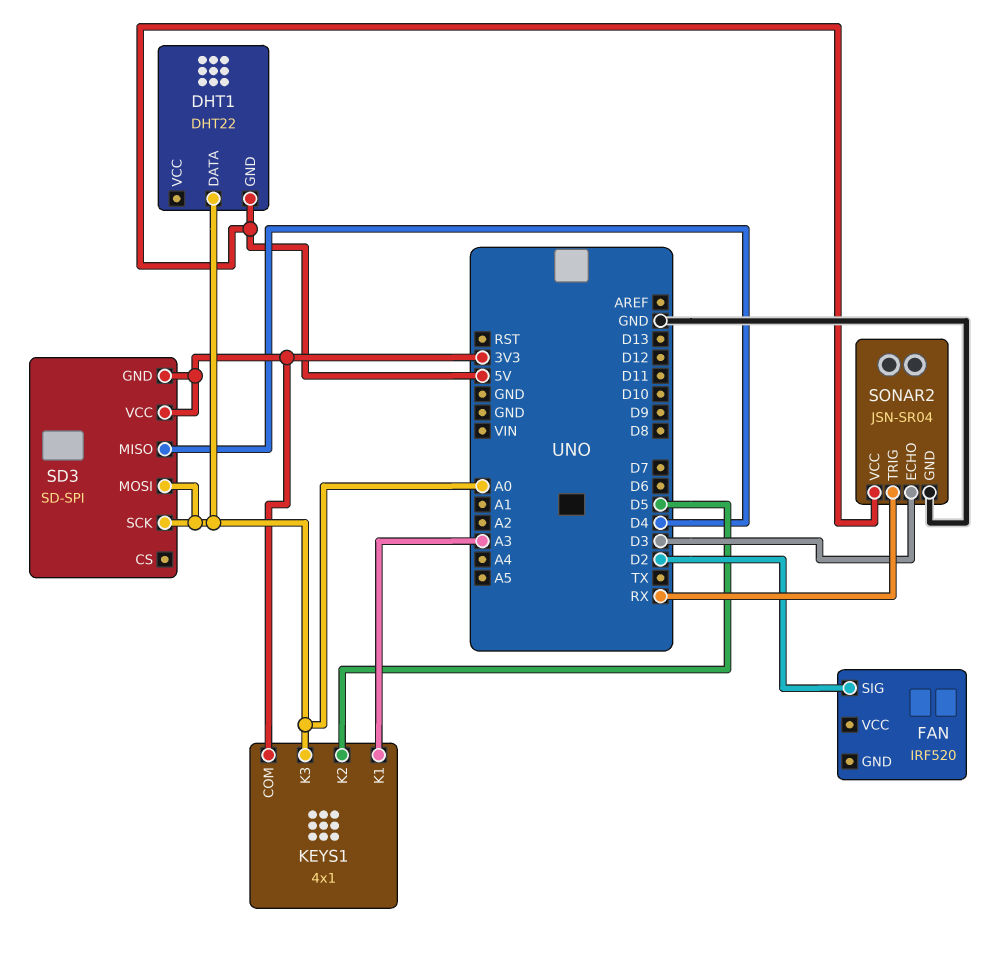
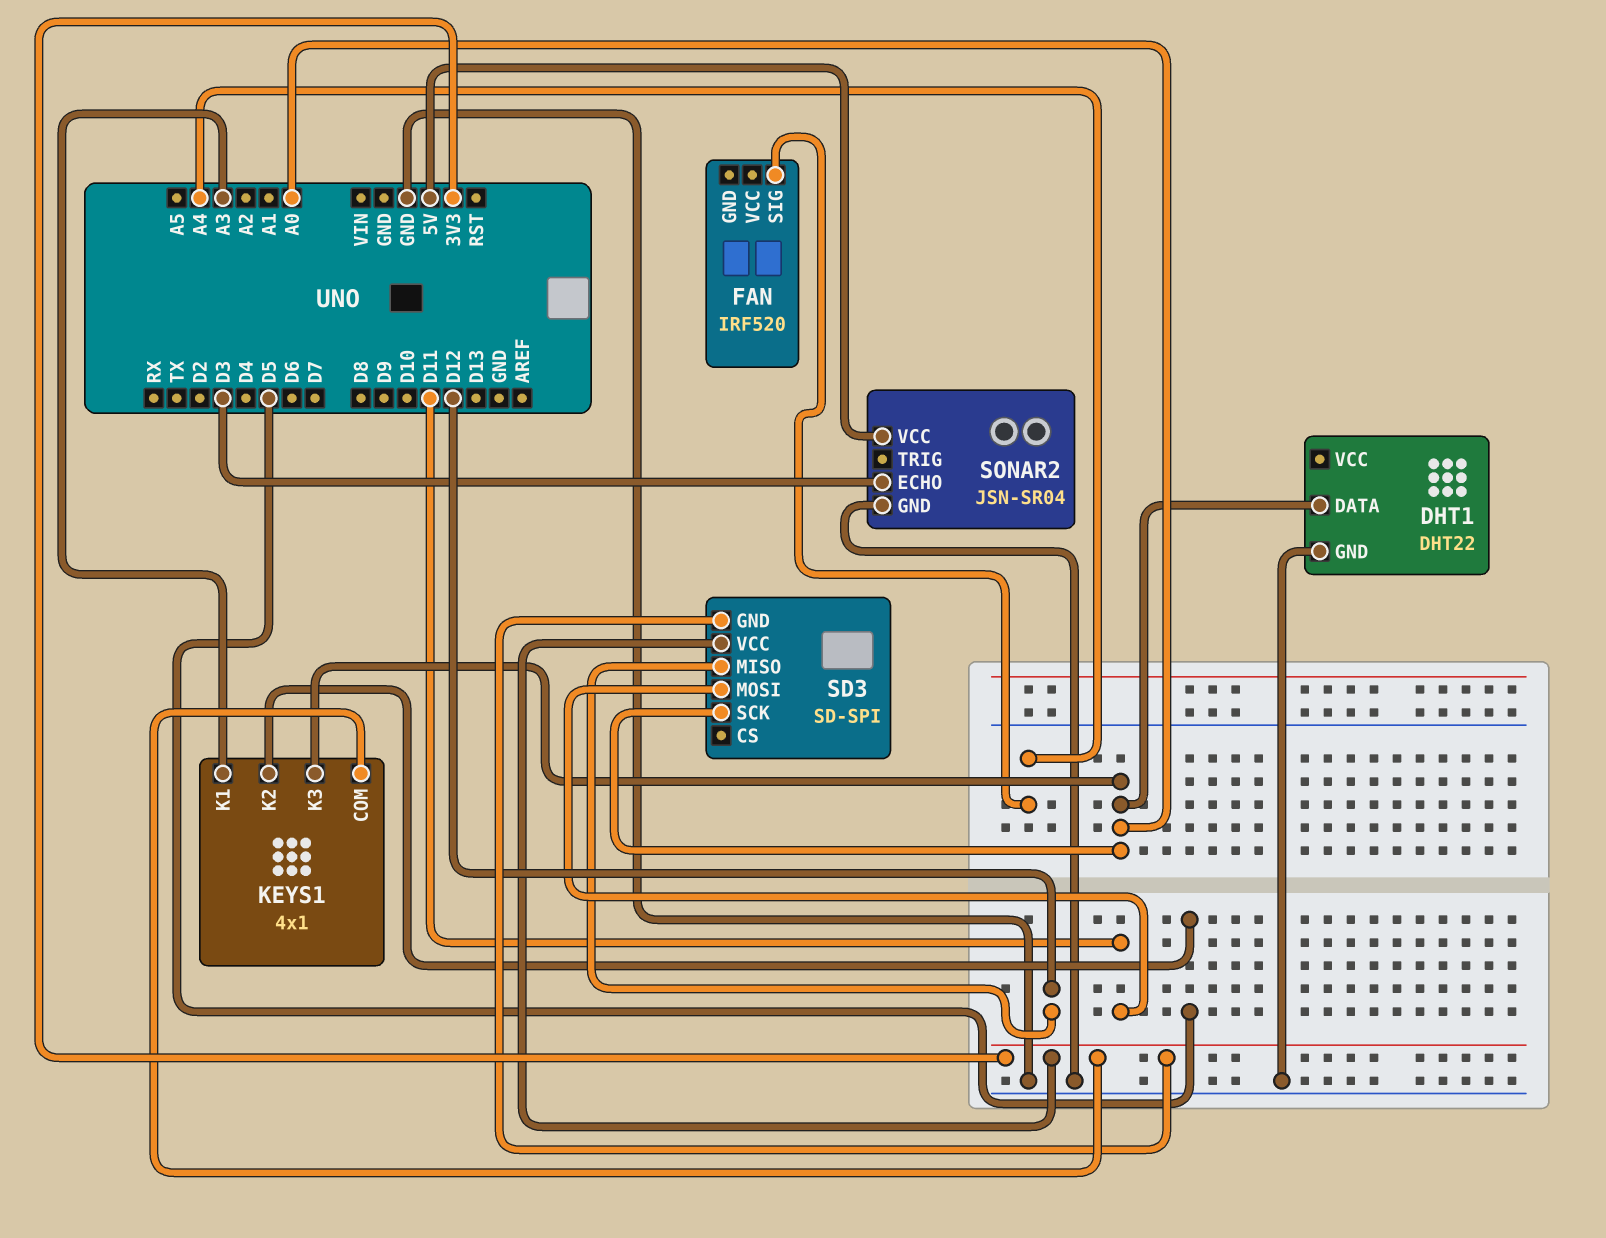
DHT1 pin GND: 5V -> GND
FAN pin SIG: D2 -> A4
SD3 pin MISO: D4 -> D12
SD3 pin MOSI: A0 -> D11
SONAR2 pin TRIG: RX -> none

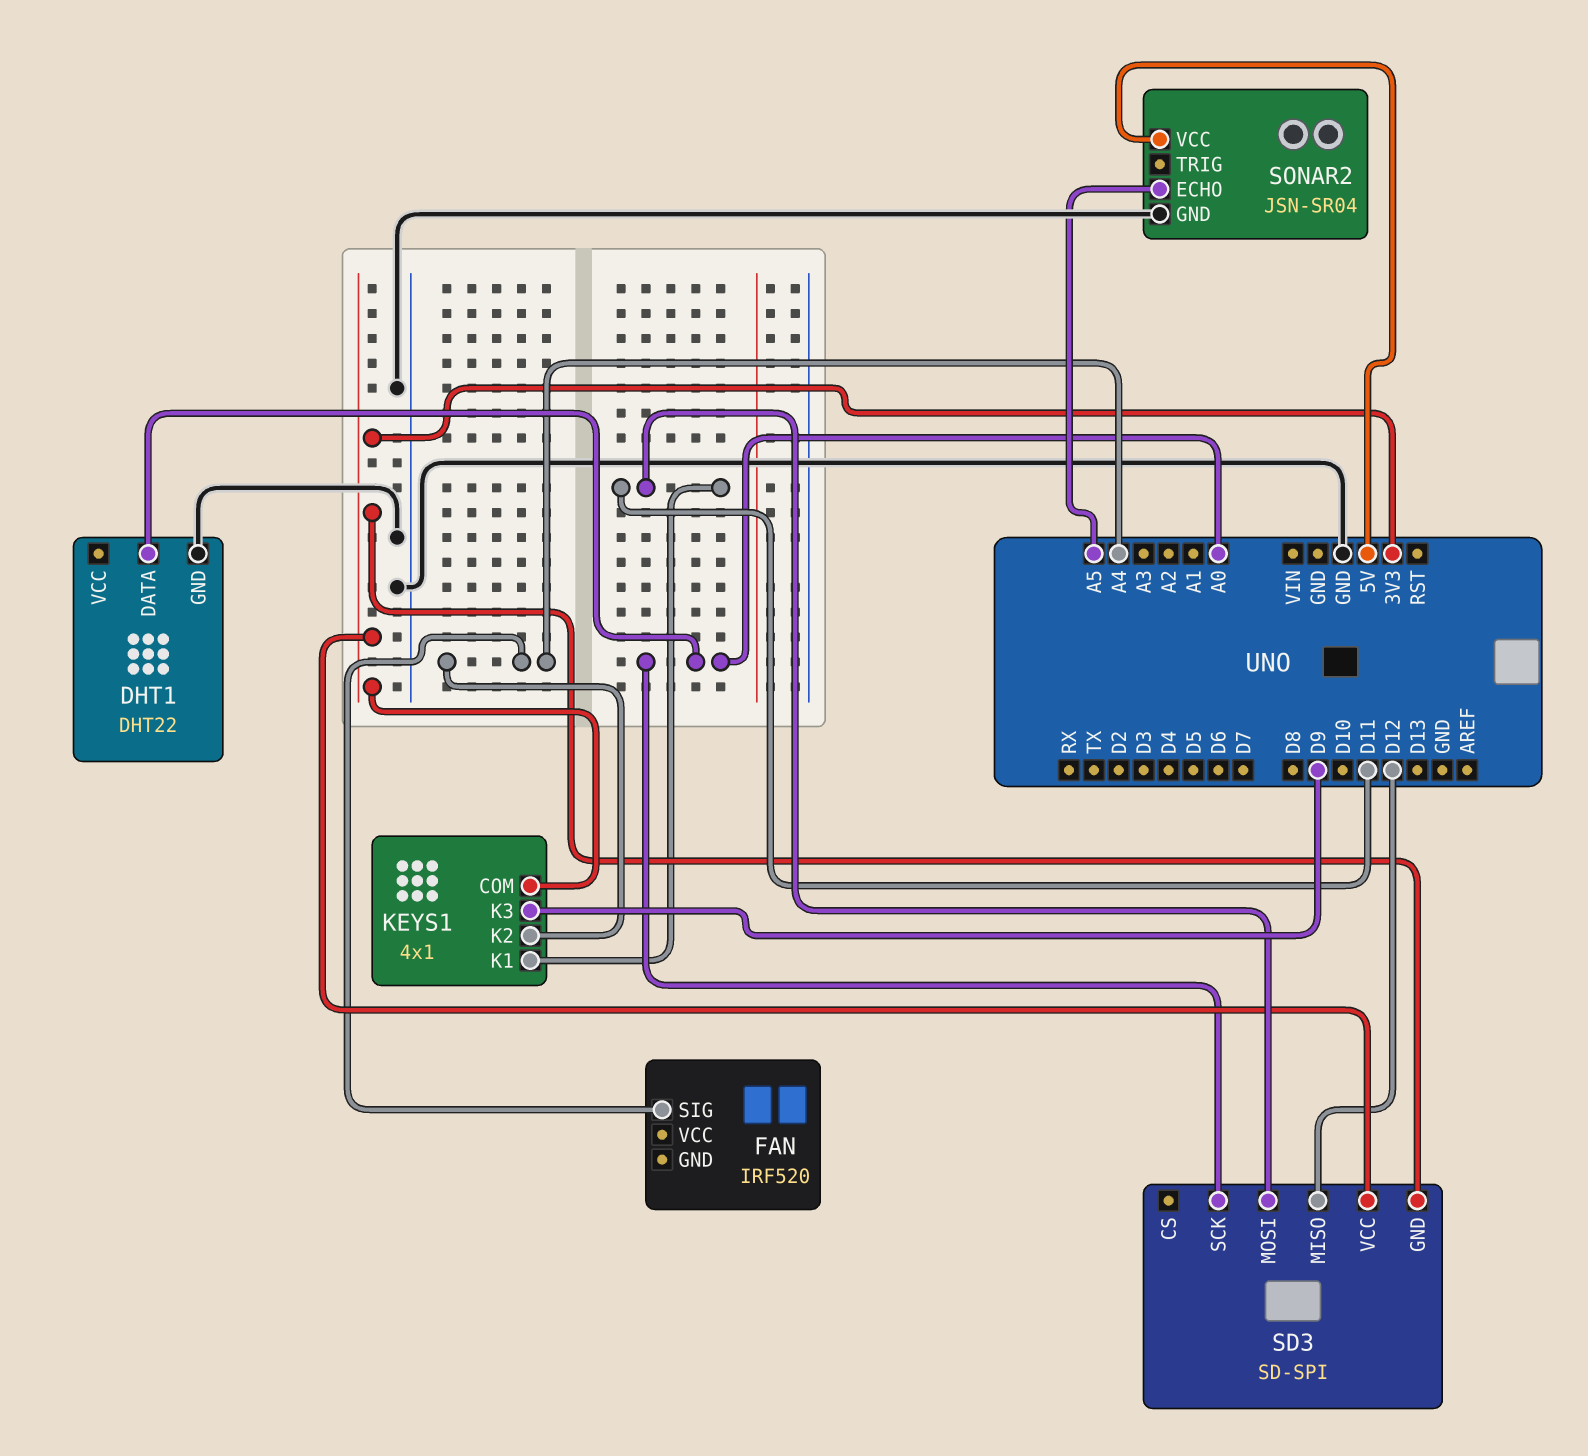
KEYS1 pin K1: A3 -> D11
KEYS1 pin K2: D5 -> A4
KEYS1 pin K3: A0 -> D9
SONAR2 pin ECHO: D3 -> A5

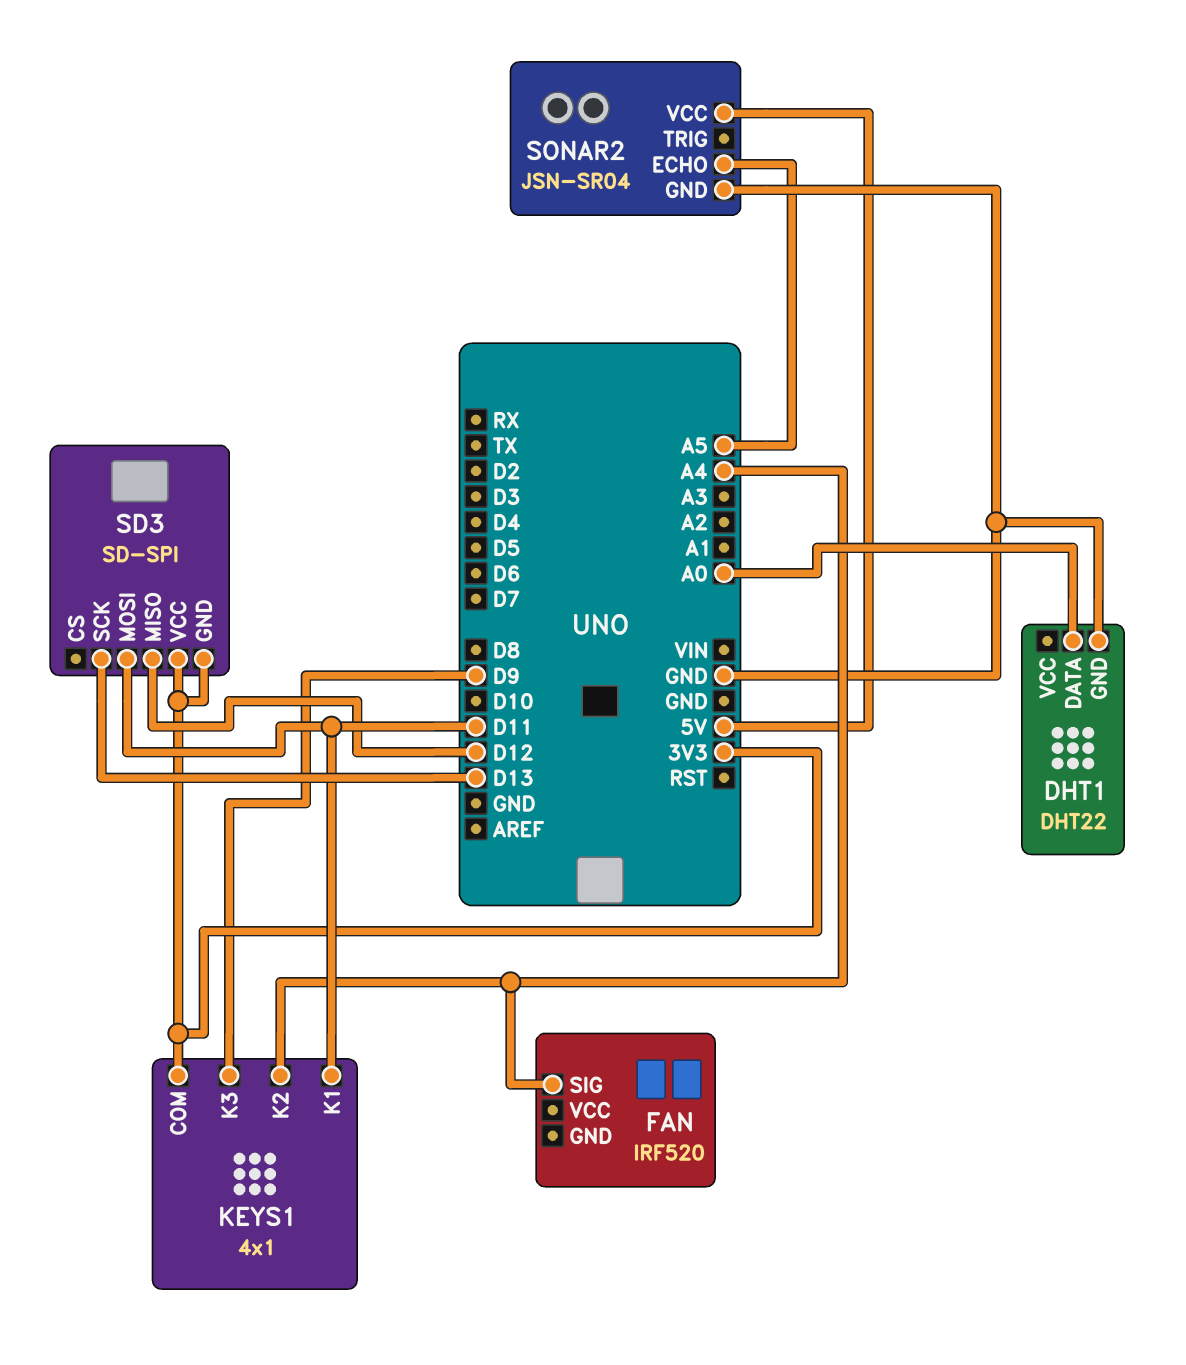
SD3 pin SCK: A0 -> D13

